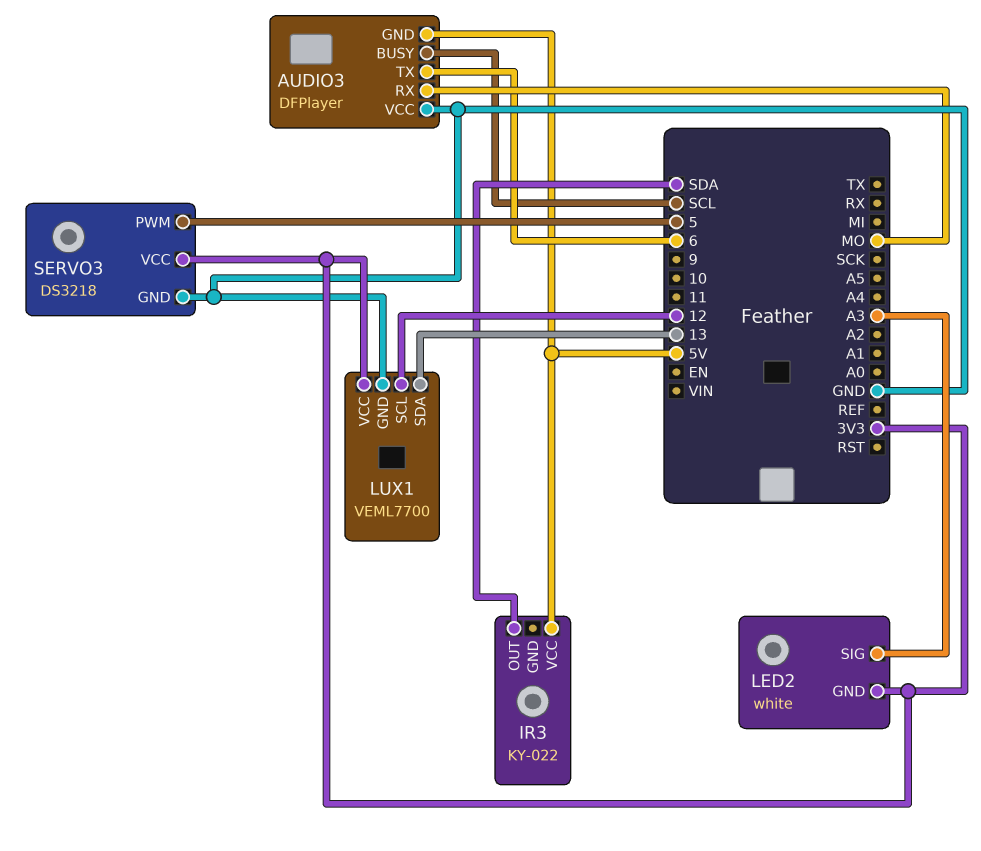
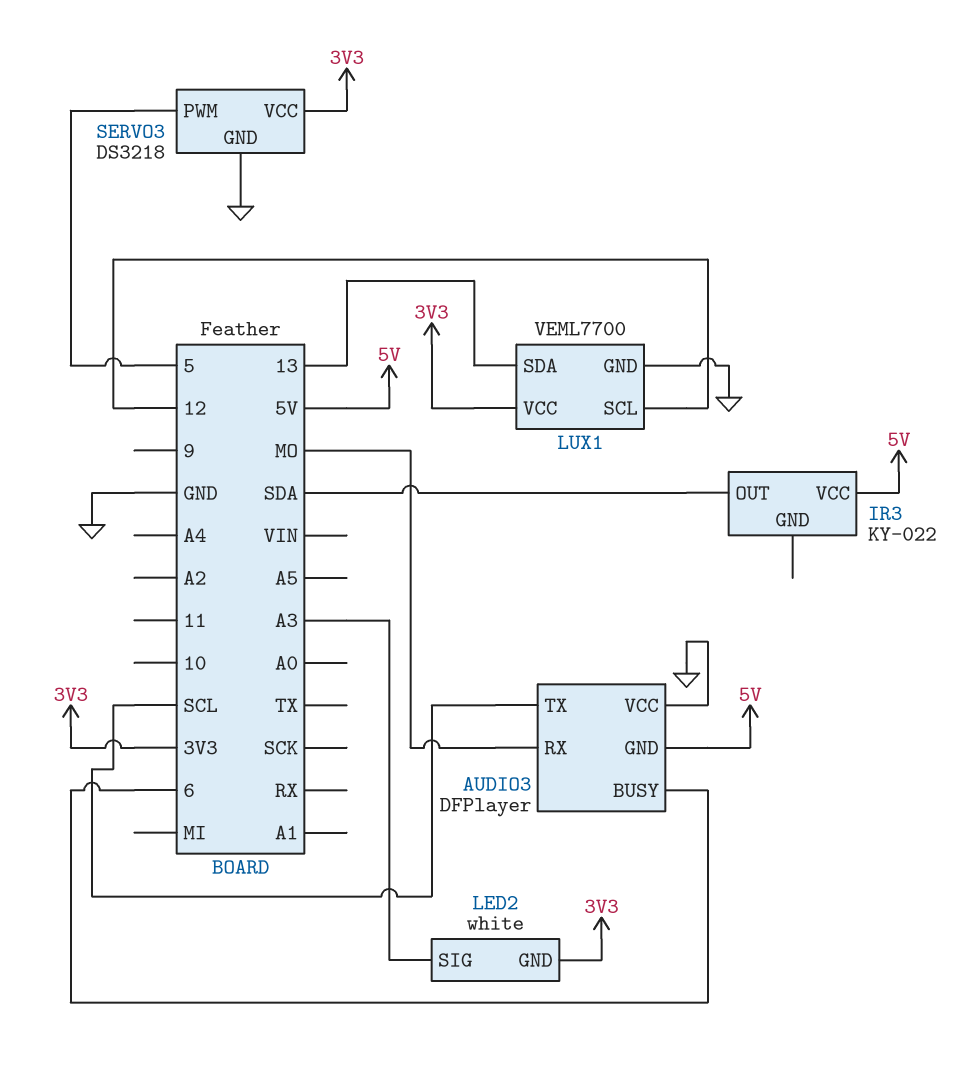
AUDIO3 pin BUSY: SCL -> 6
AUDIO3 pin TX: 6 -> SCL

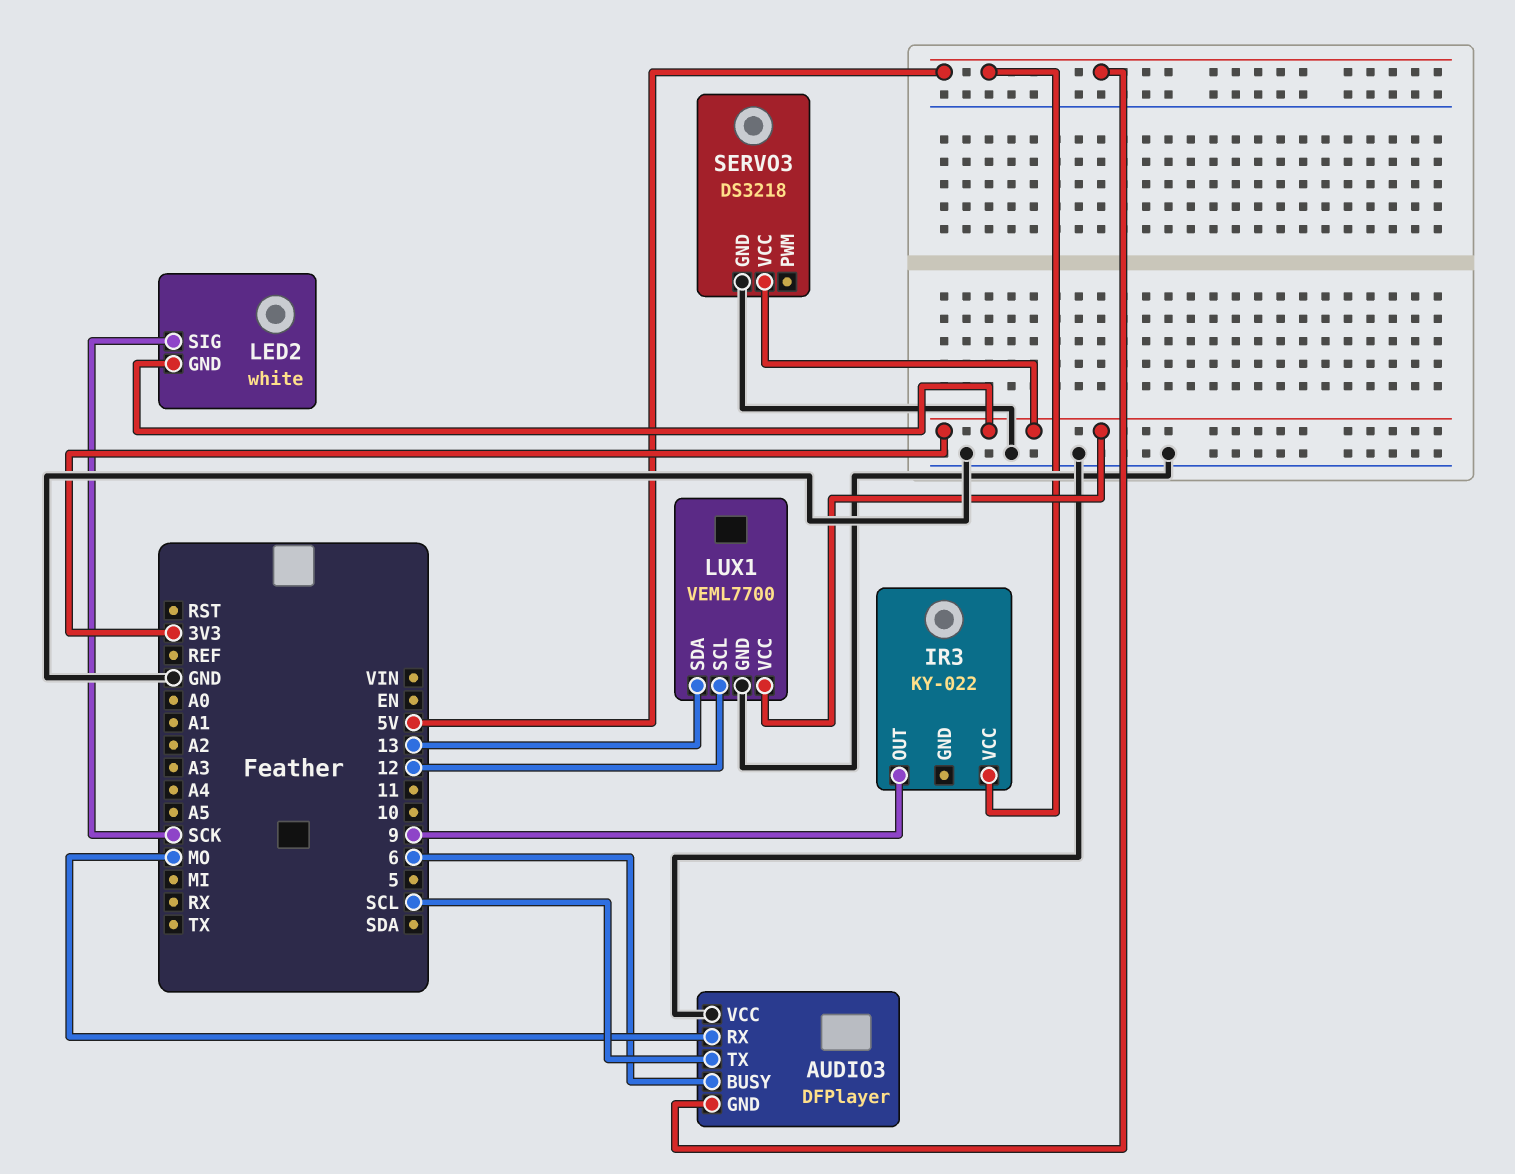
IR3 pin OUT: SDA -> 9
LED2 pin SIG: A3 -> SCK
SERVO3 pin PWM: 5 -> none

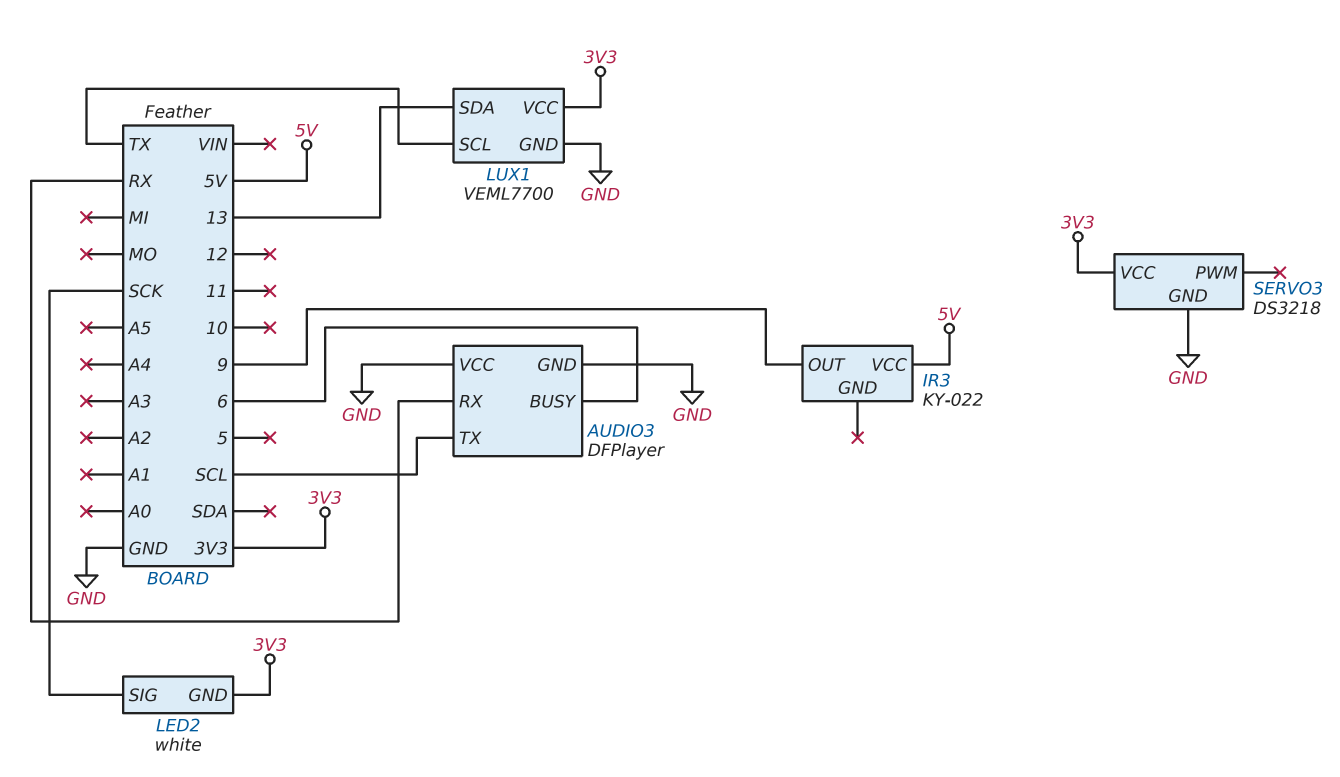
AUDIO3 pin GND: 5V -> GND
AUDIO3 pin RX: MO -> RX
LUX1 pin SCL: 12 -> TX

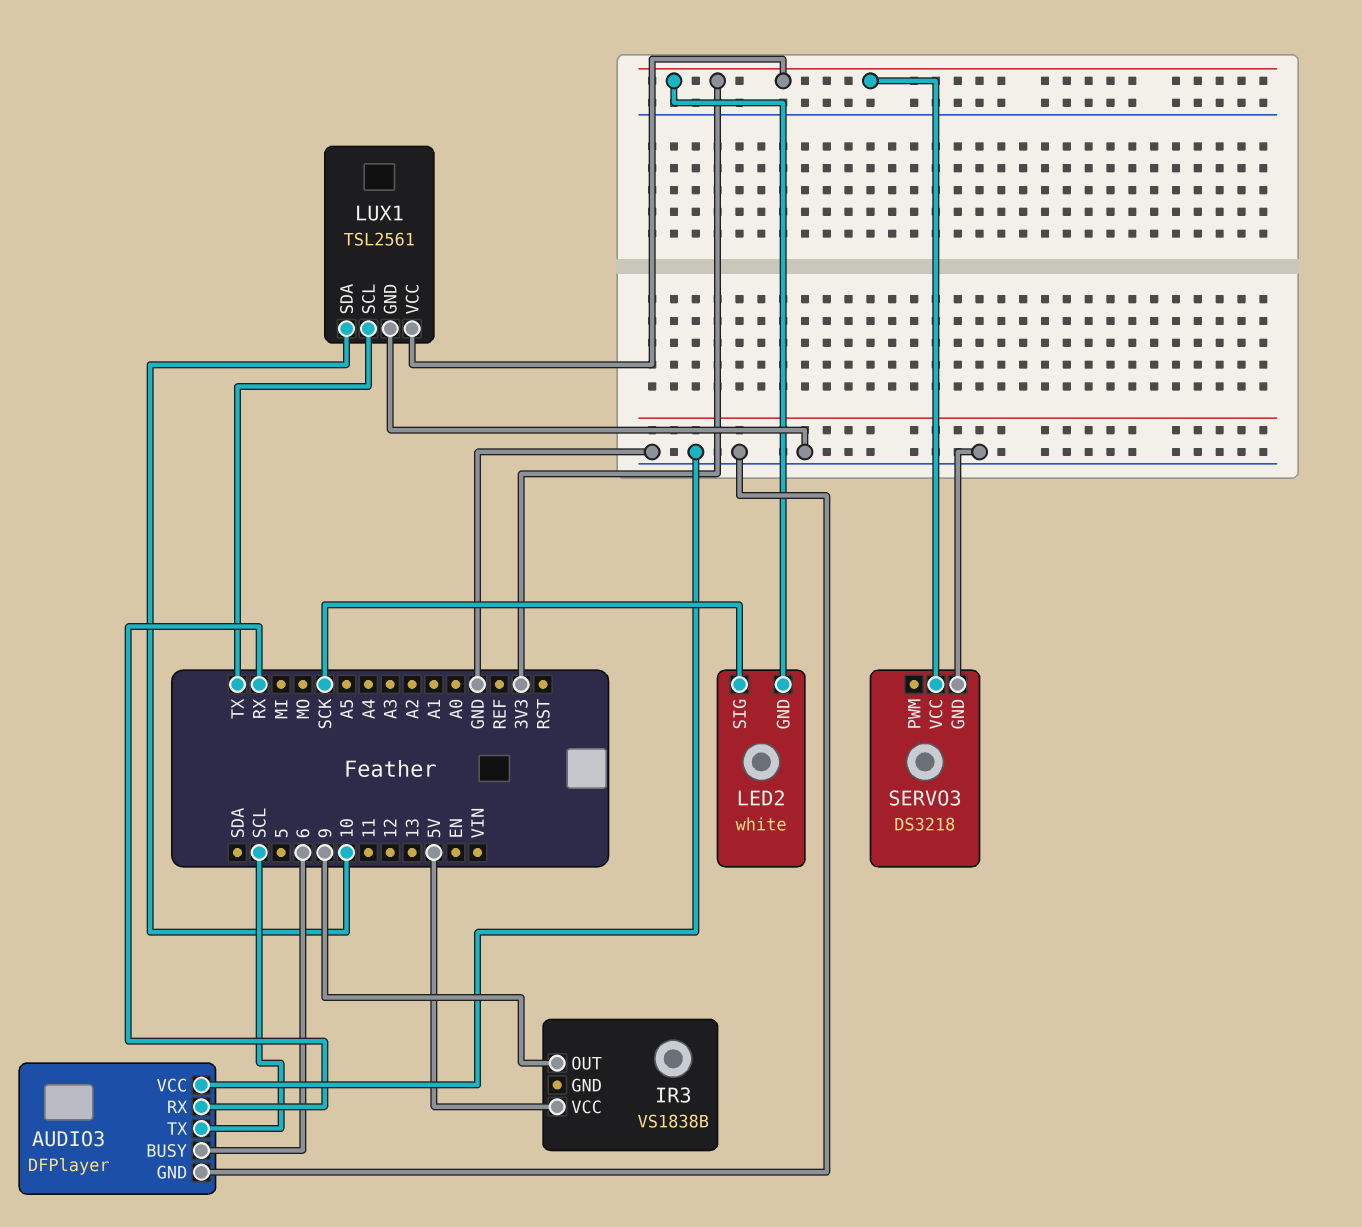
IR3: KY-022 -> VS1838B
LUX1: VEML7700 -> TSL2561
LUX1 pin SDA: 13 -> 10

